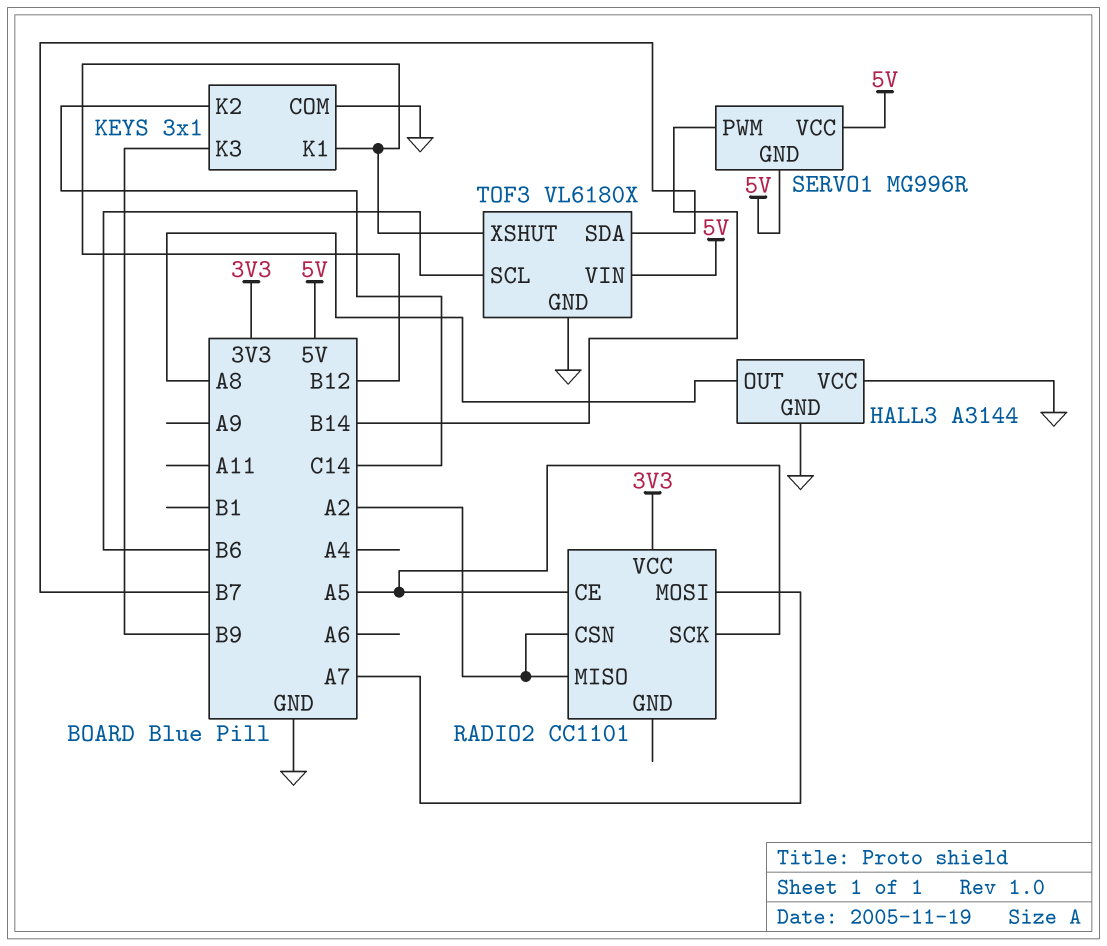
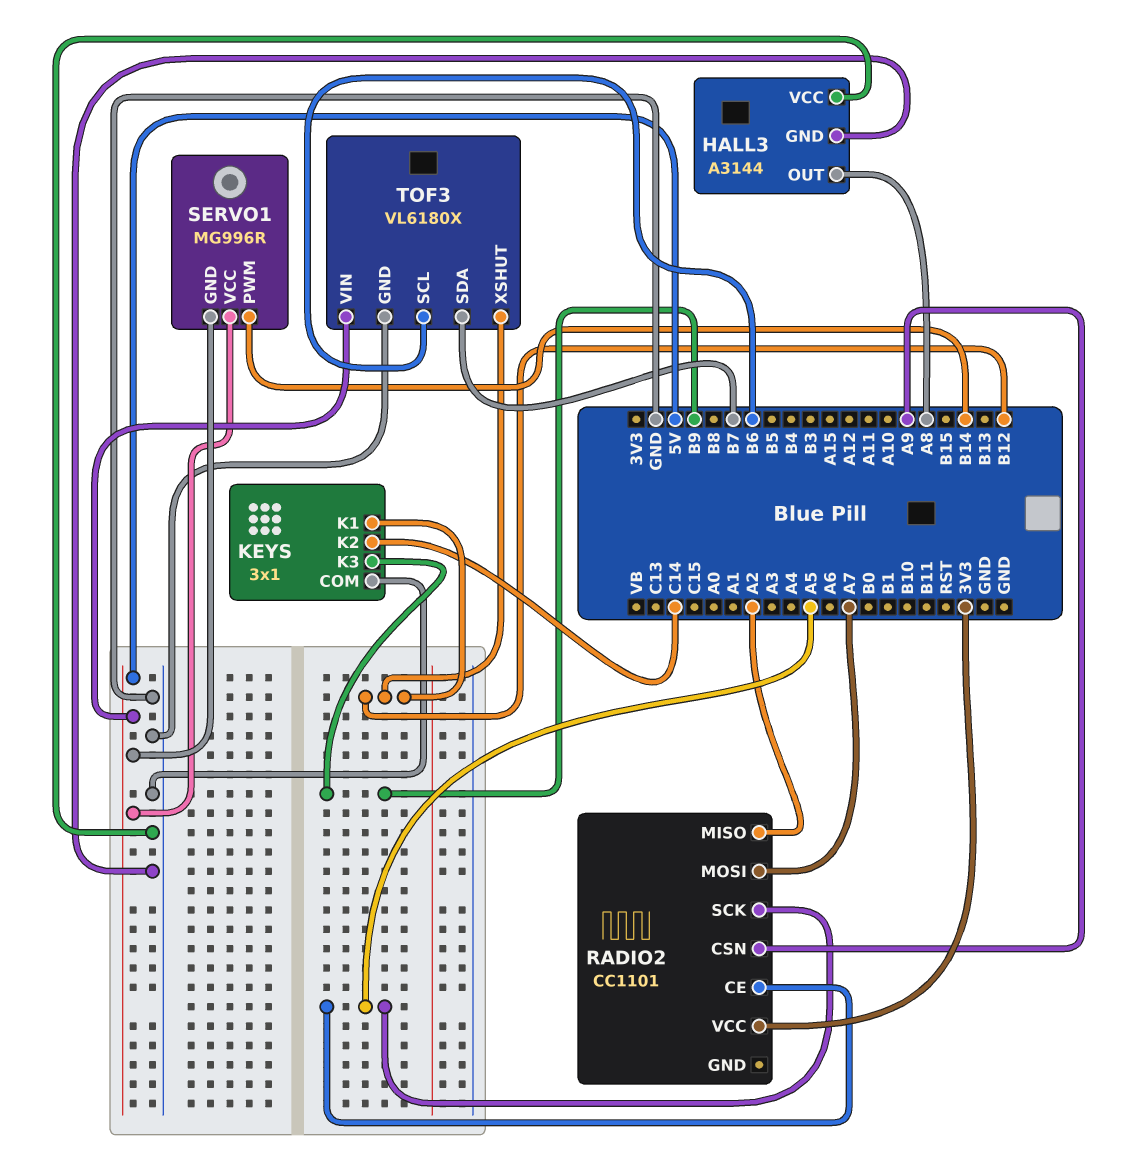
RADIO2 pin CSN: A2 -> A9

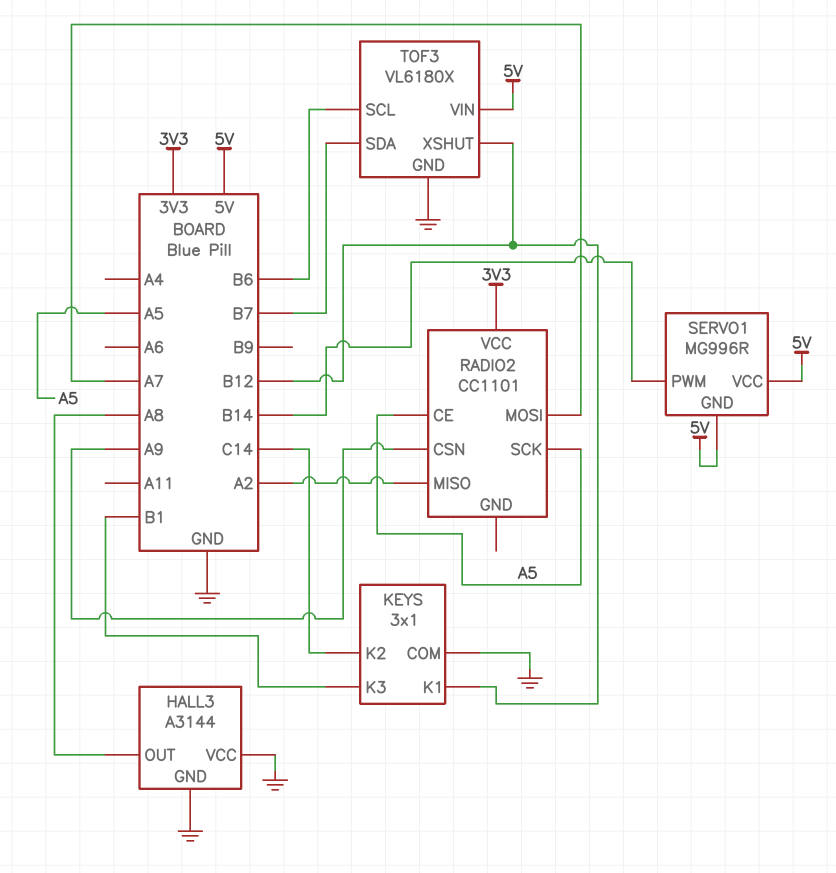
KEYS pin K3: B9 -> B1

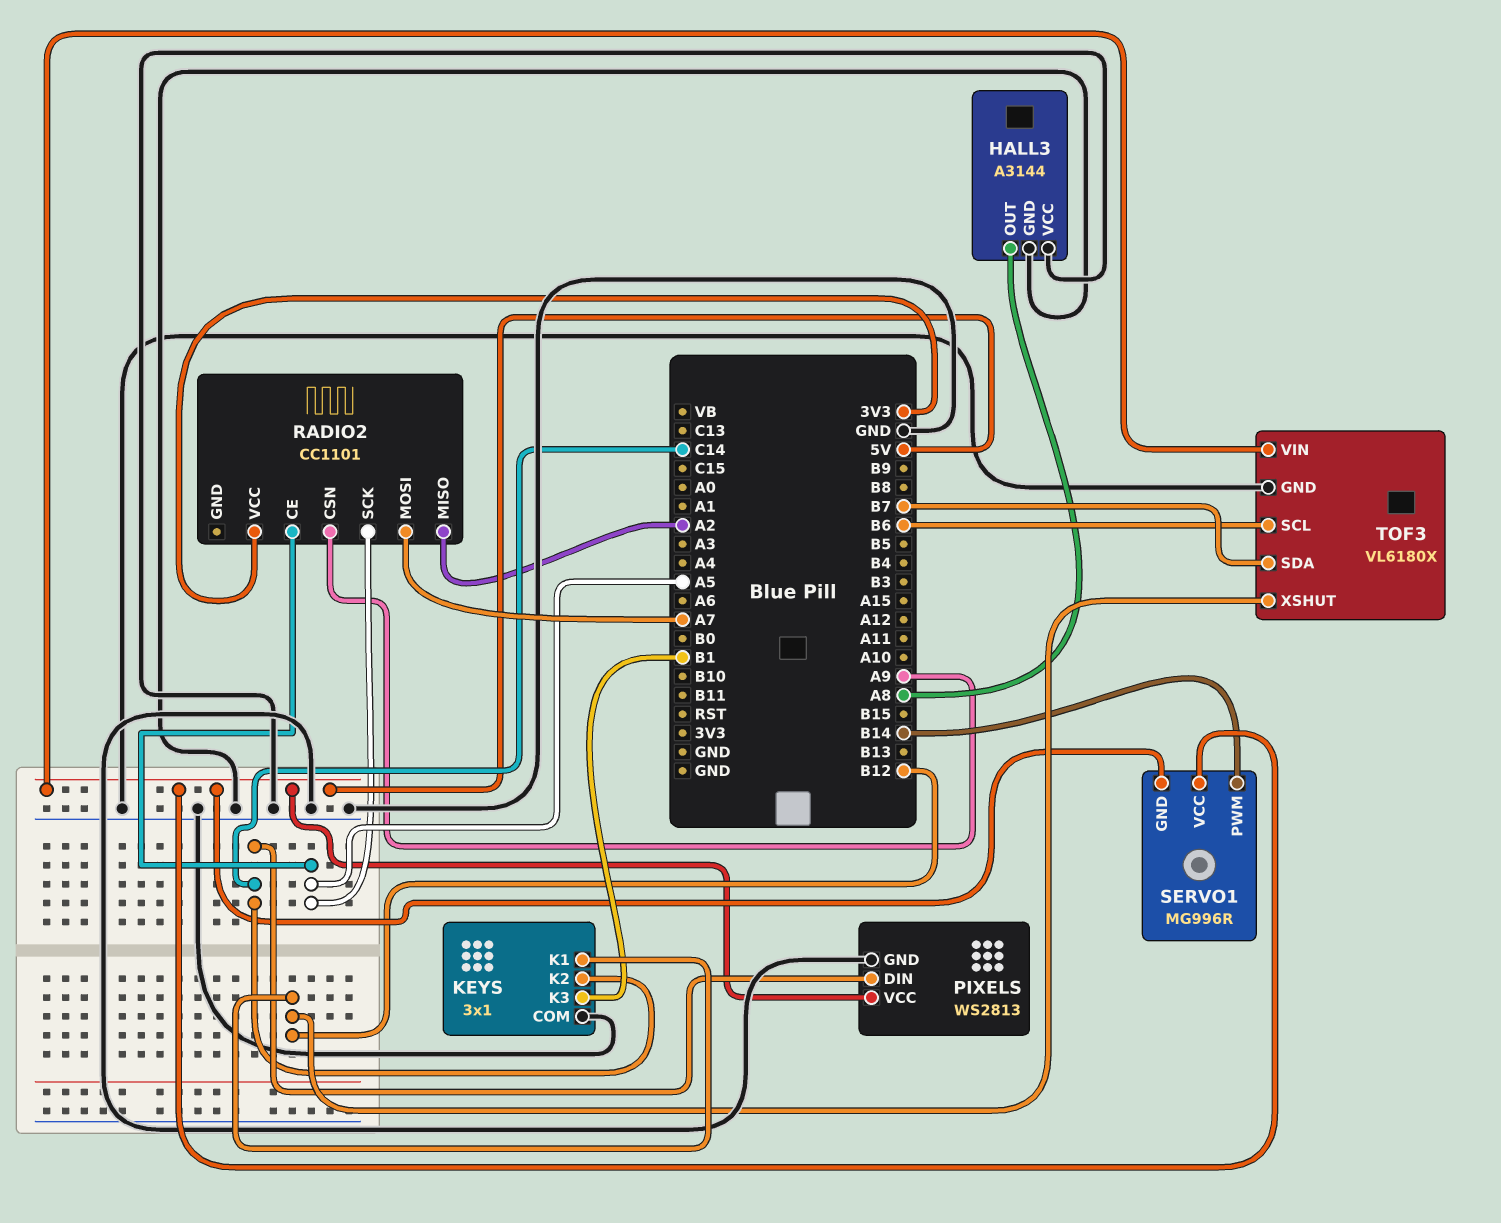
PIXELS: none -> WS2813
PIXELS pin DIN: none -> C14
PIXELS pin GND: none -> GND
PIXELS pin VCC: none -> 5V

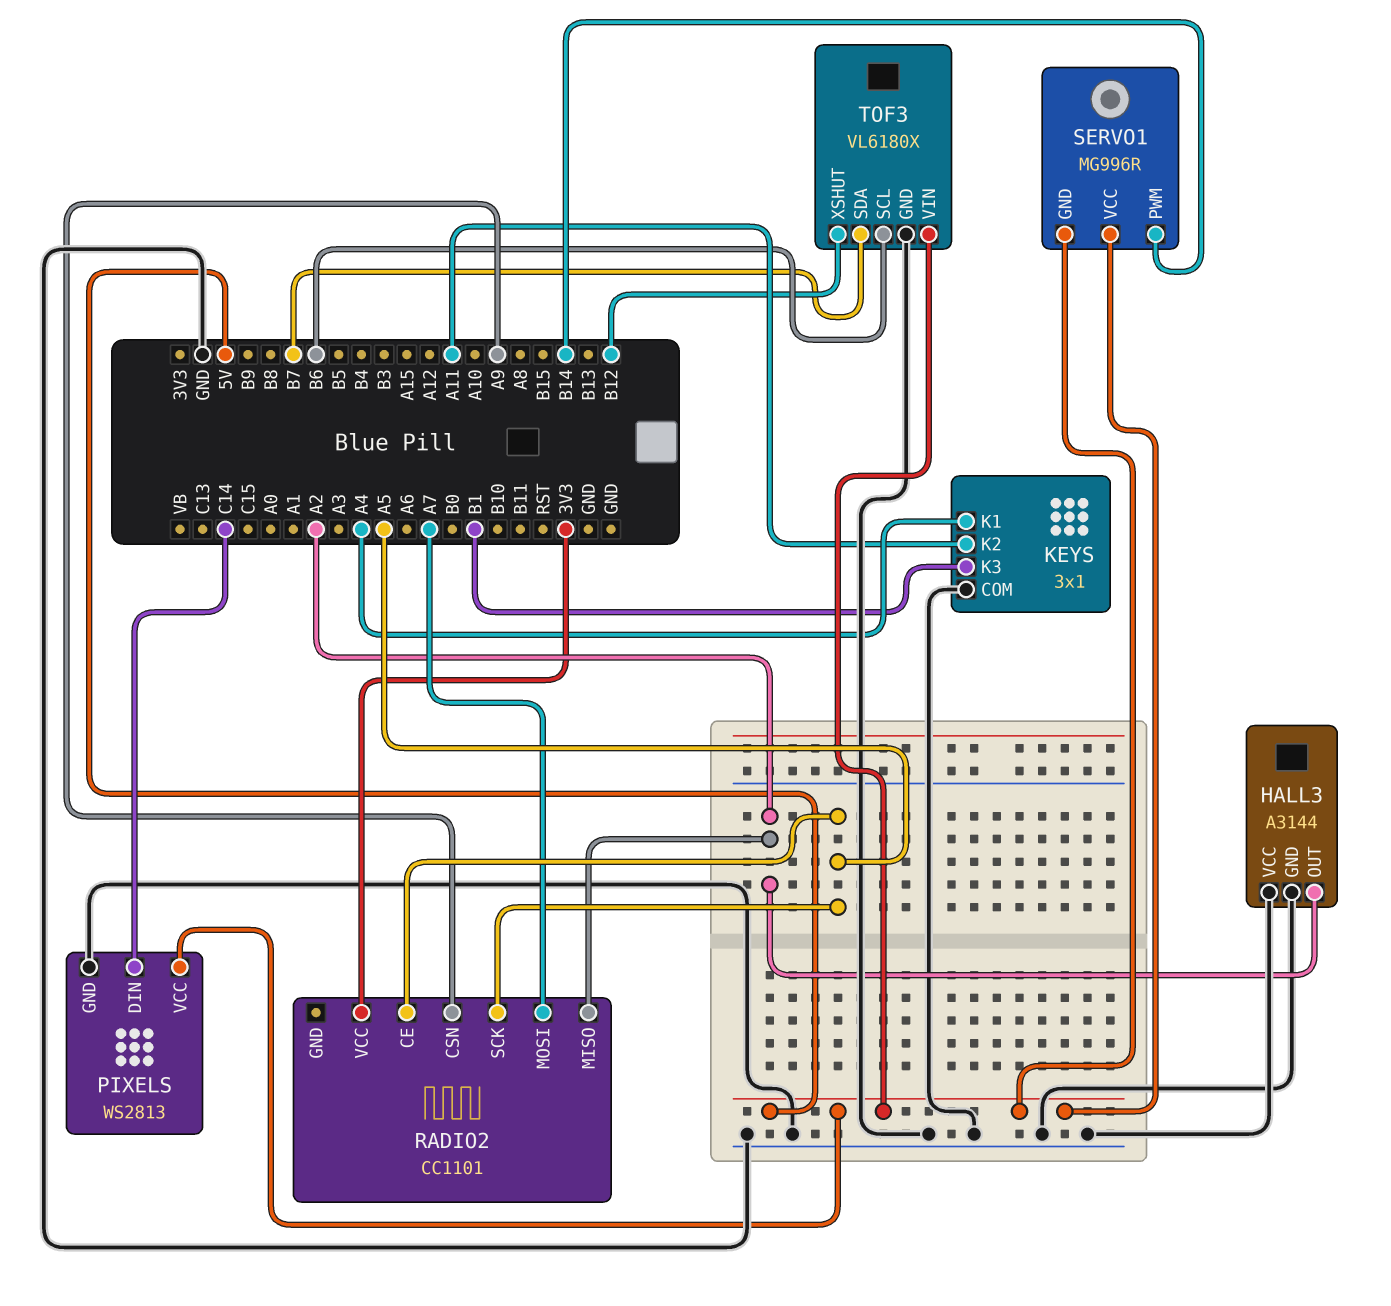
HALL3 pin OUT: A8 -> A2
KEYS pin K1: B12 -> A4
KEYS pin K2: C14 -> A11

